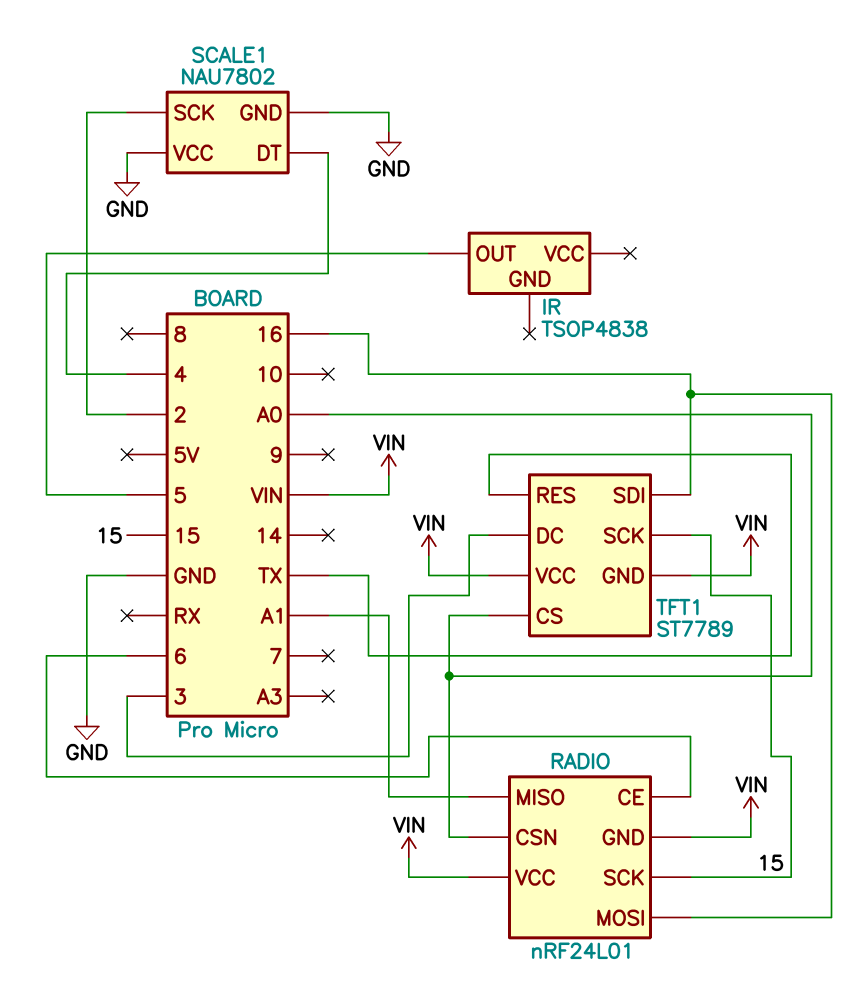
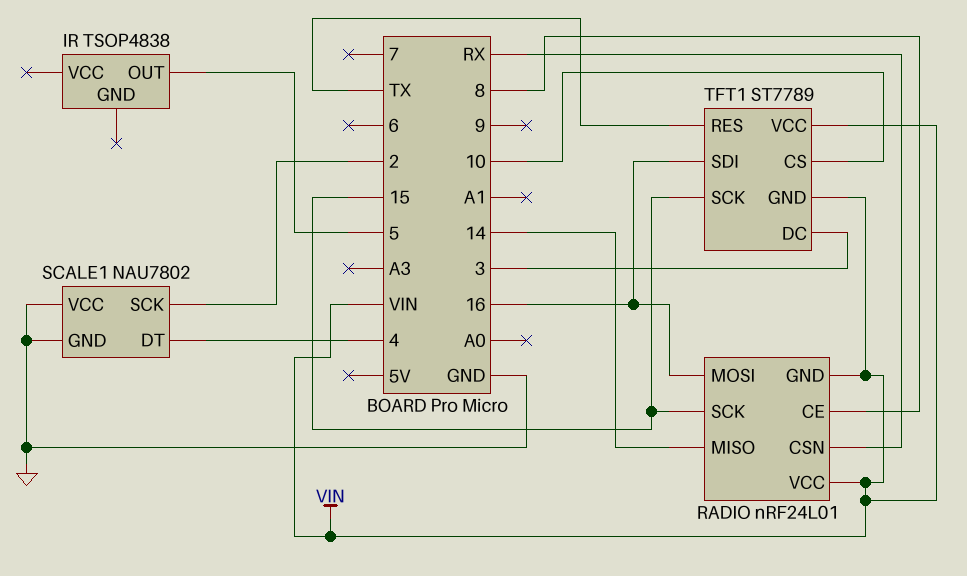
RADIO pin CE: 6 -> 8
RADIO pin CSN: A0 -> RX
RADIO pin MISO: A1 -> 14
TFT1 pin CS: A0 -> 10

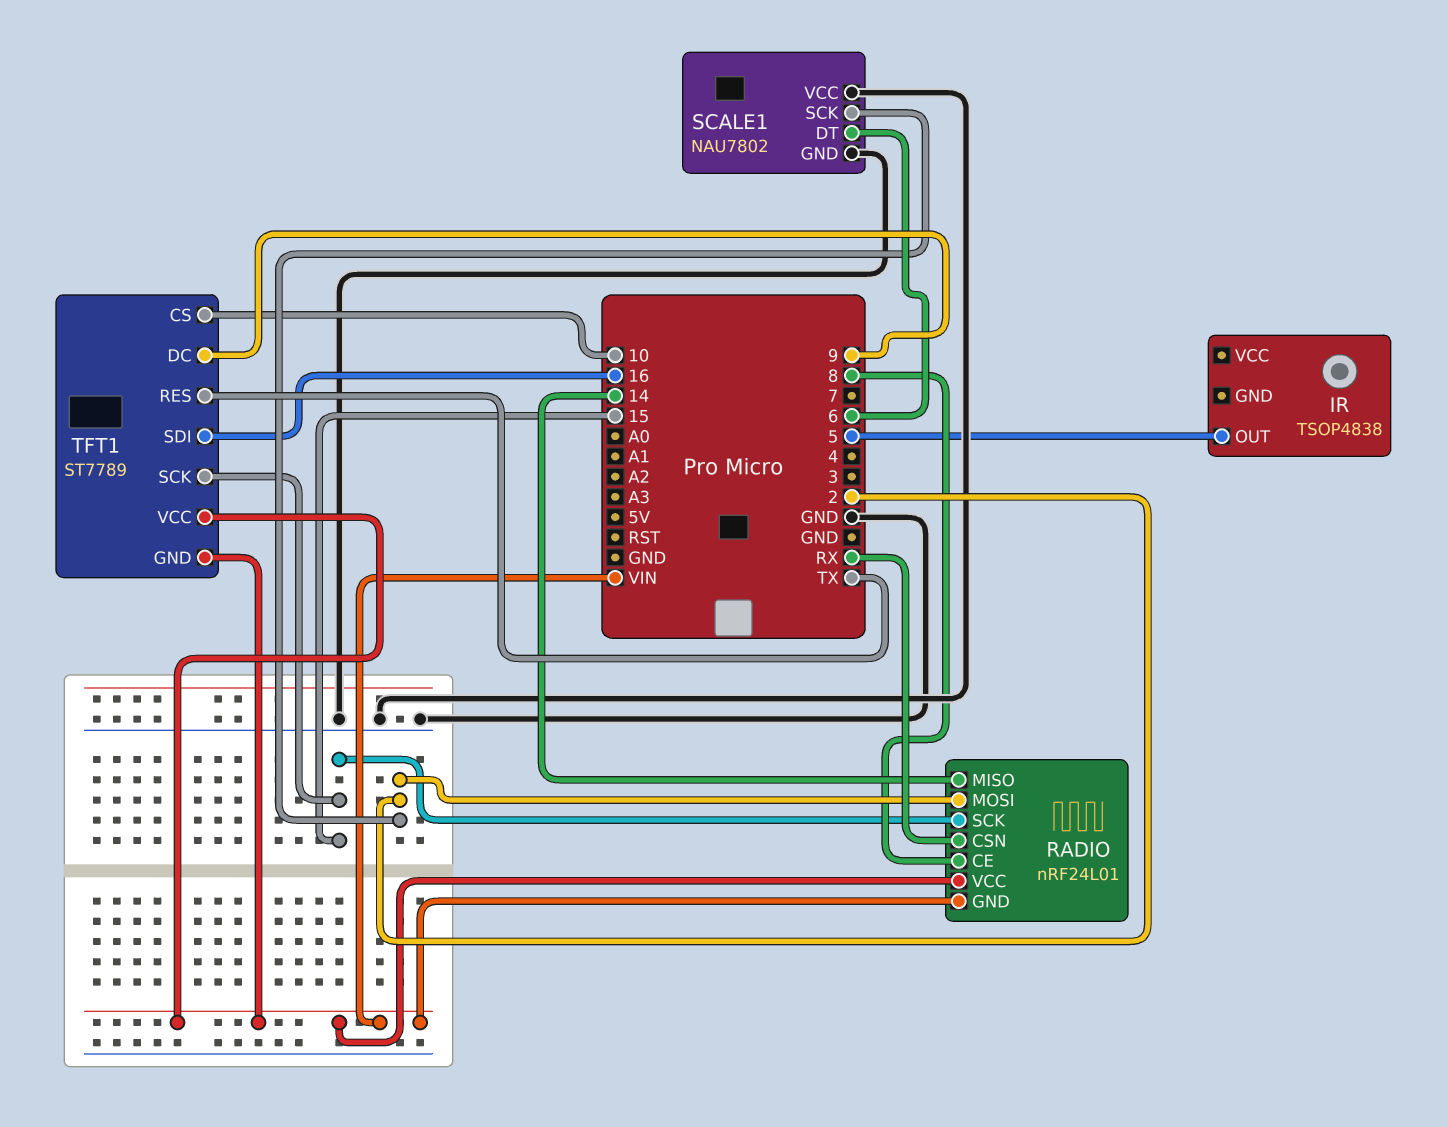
RADIO pin MOSI: 16 -> 2
SCALE1 pin DT: 4 -> 6
TFT1 pin DC: 3 -> 9

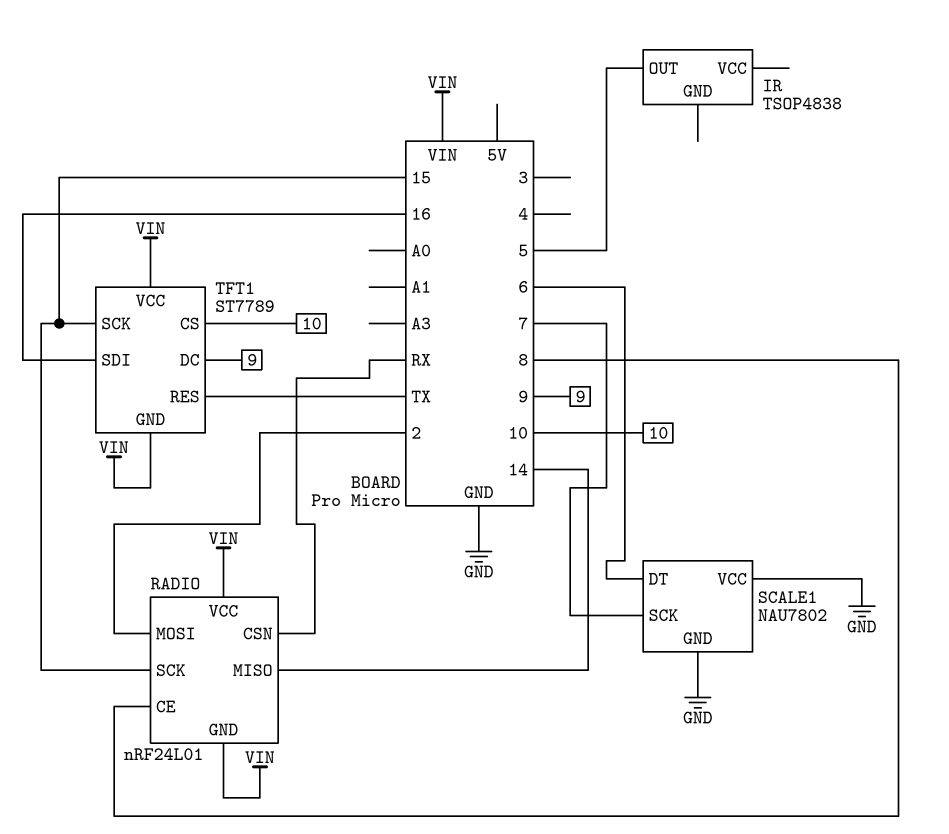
SCALE1 pin SCK: 2 -> 7

